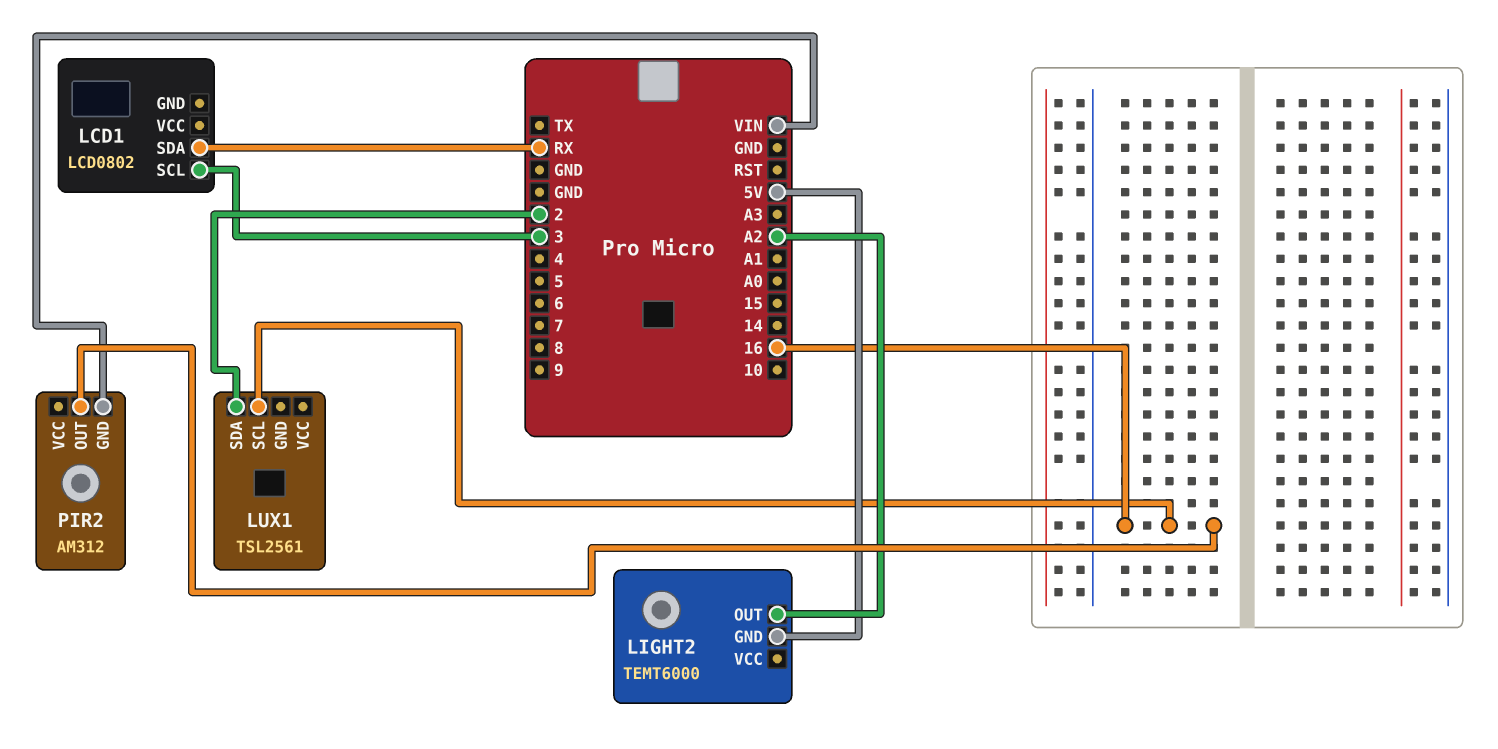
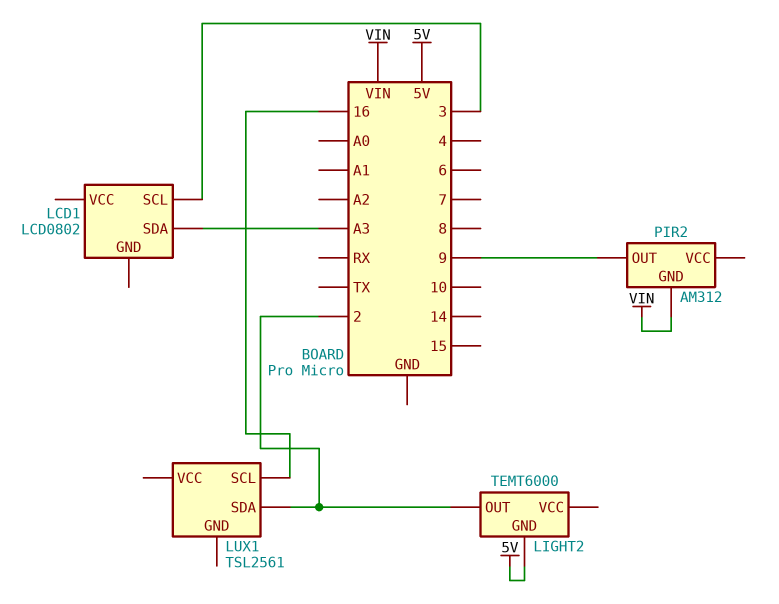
LCD1 pin SDA: RX -> A3
LIGHT2 pin OUT: A2 -> 2
PIR2 pin OUT: 16 -> 9

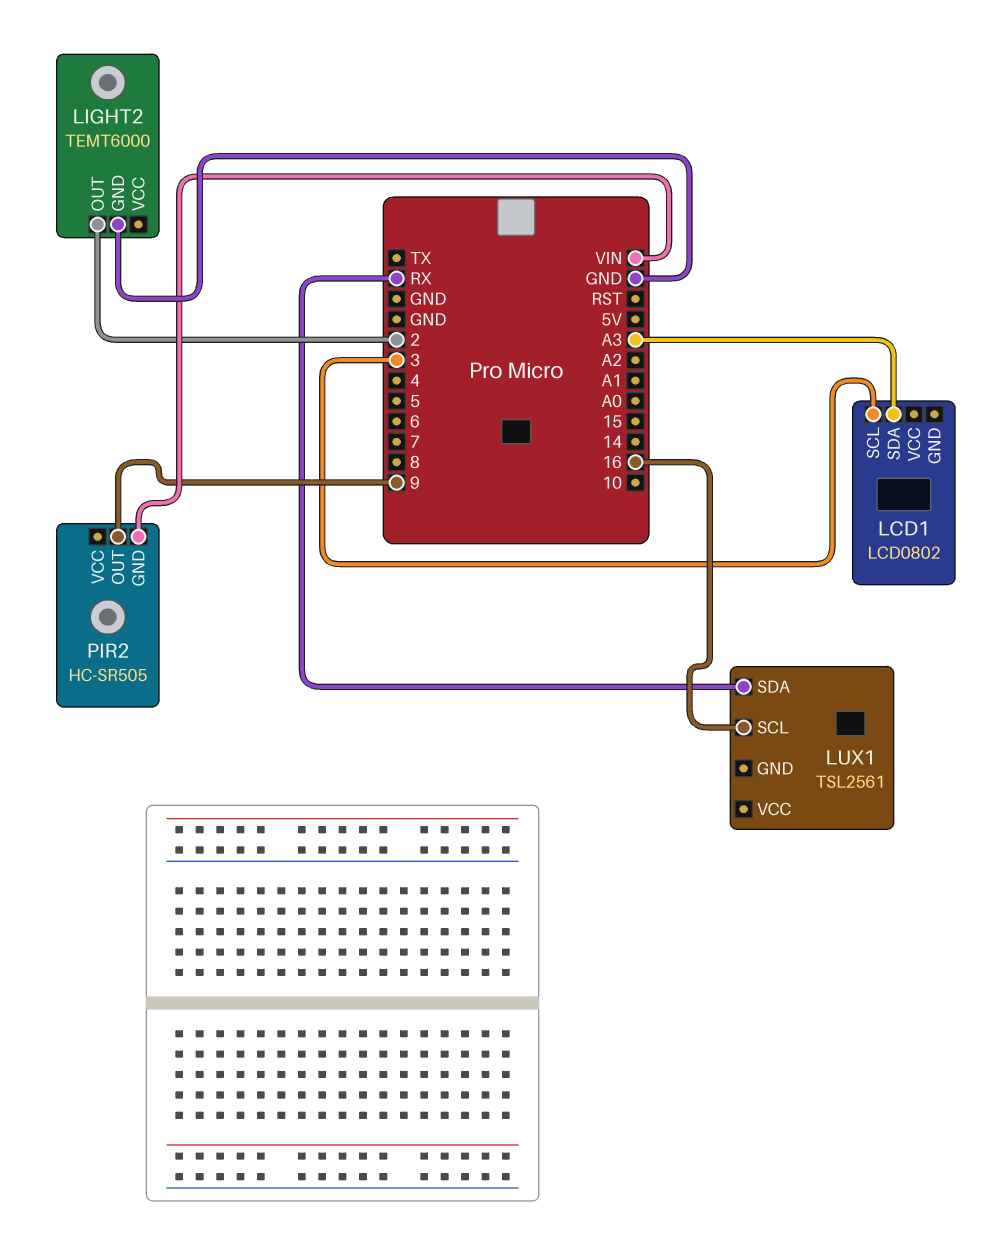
LIGHT2 pin GND: 5V -> GND
LUX1 pin SDA: 2 -> RX
PIR2: AM312 -> HC-SR505

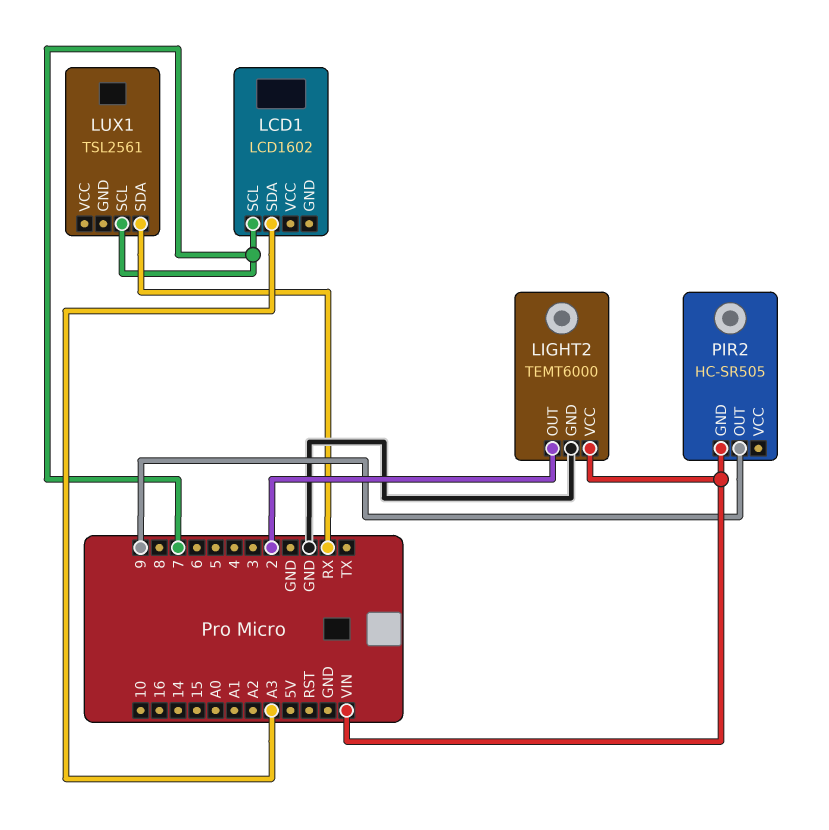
LCD1: LCD0802 -> LCD1602
LCD1 pin SCL: 3 -> 7
LIGHT2 pin VCC: none -> VIN
LUX1 pin SCL: 16 -> 7

